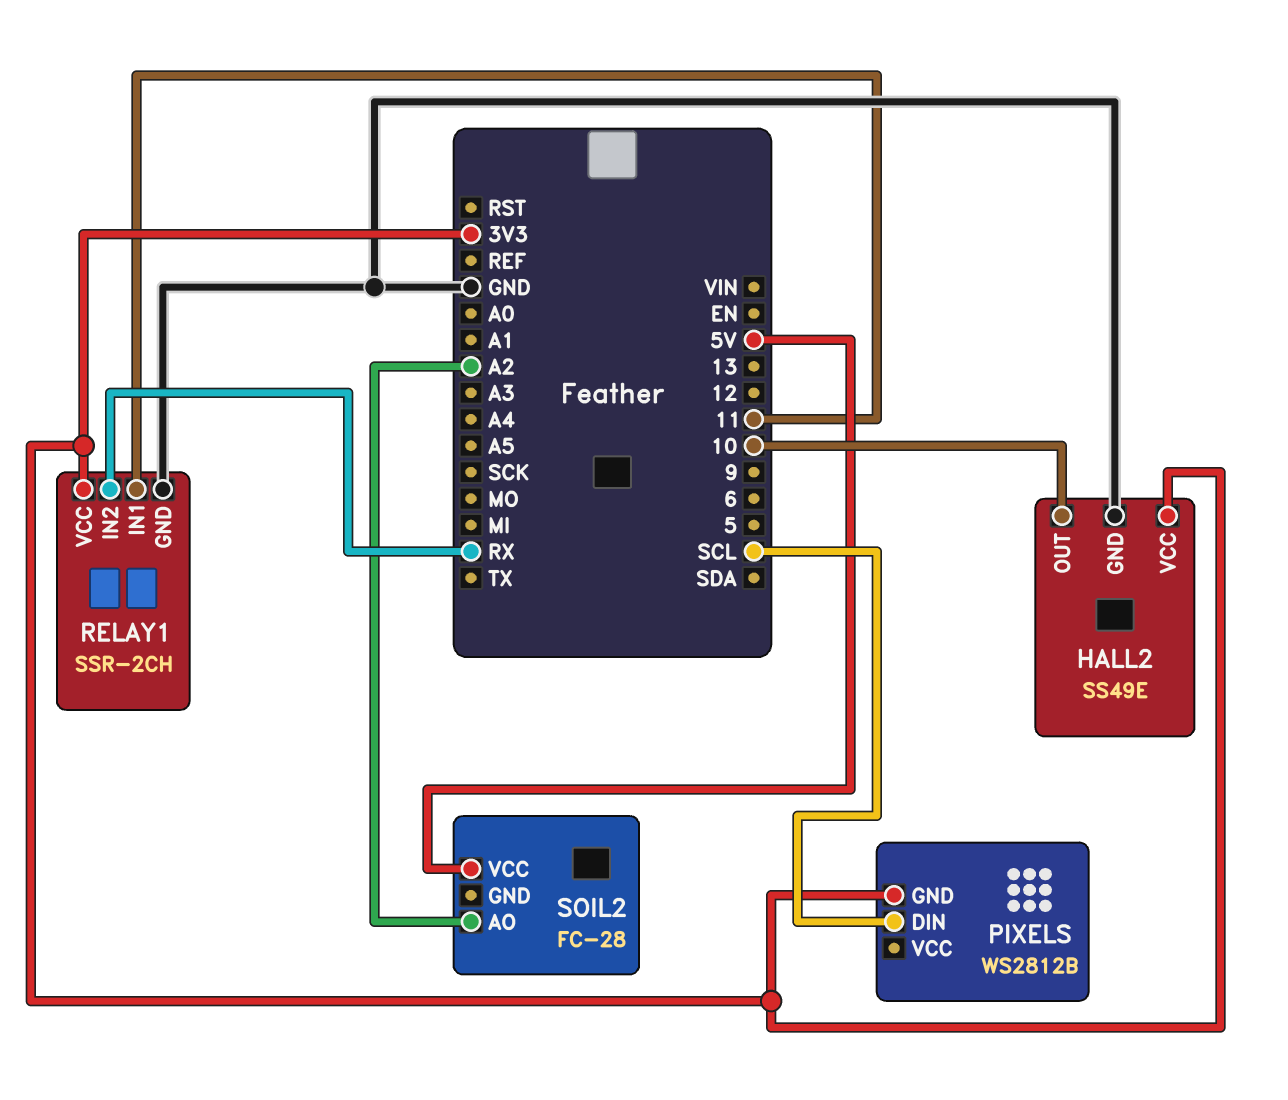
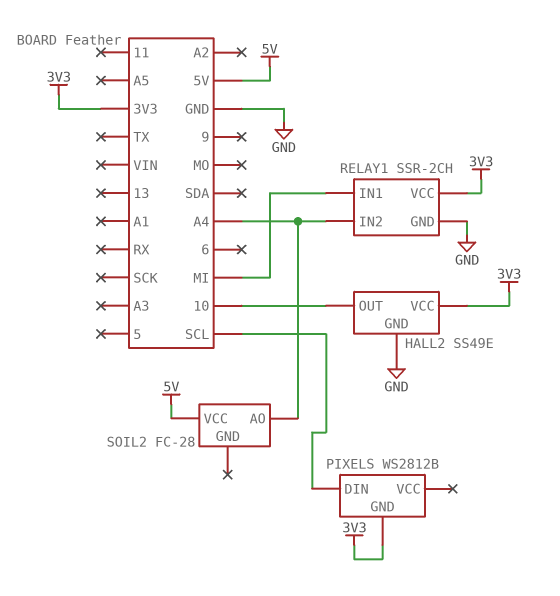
RELAY1 pin IN1: 11 -> MI
RELAY1 pin IN2: RX -> A4
SOIL2 pin AO: A2 -> A4

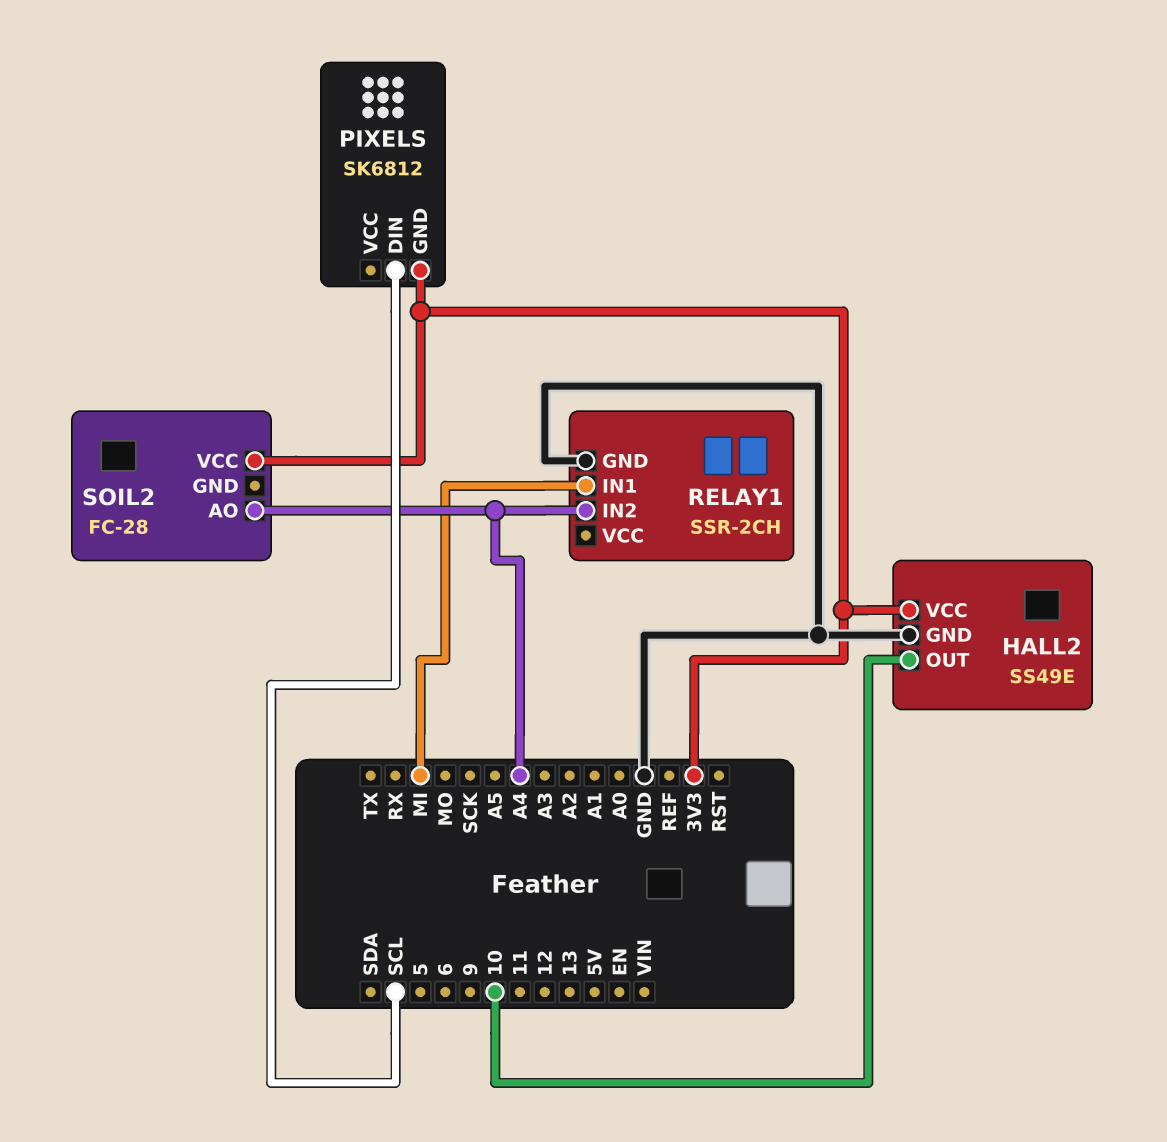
PIXELS: WS2812B -> SK6812
RELAY1 pin VCC: 3V3 -> none
SOIL2 pin VCC: 5V -> 3V3

